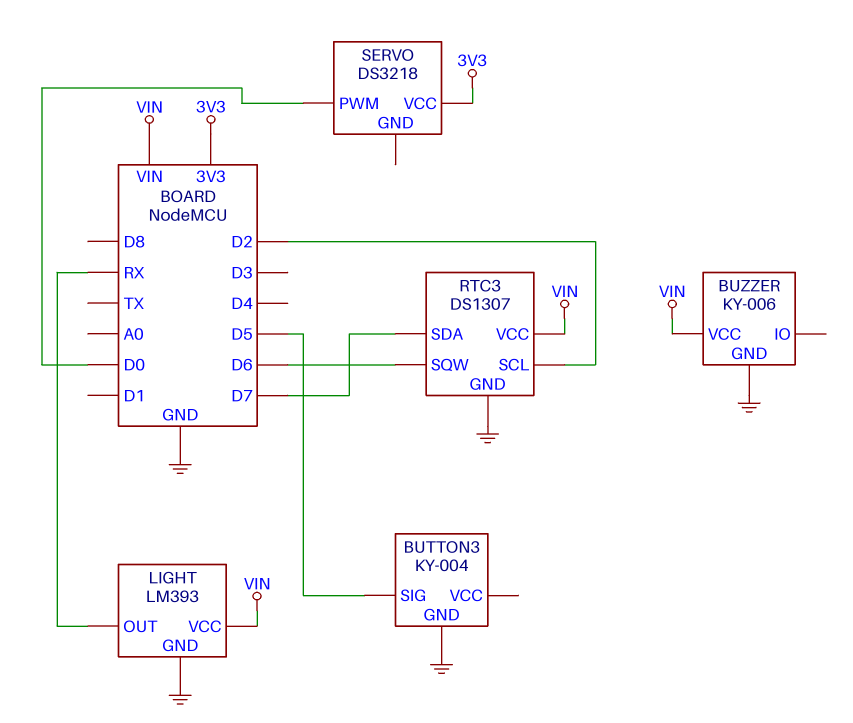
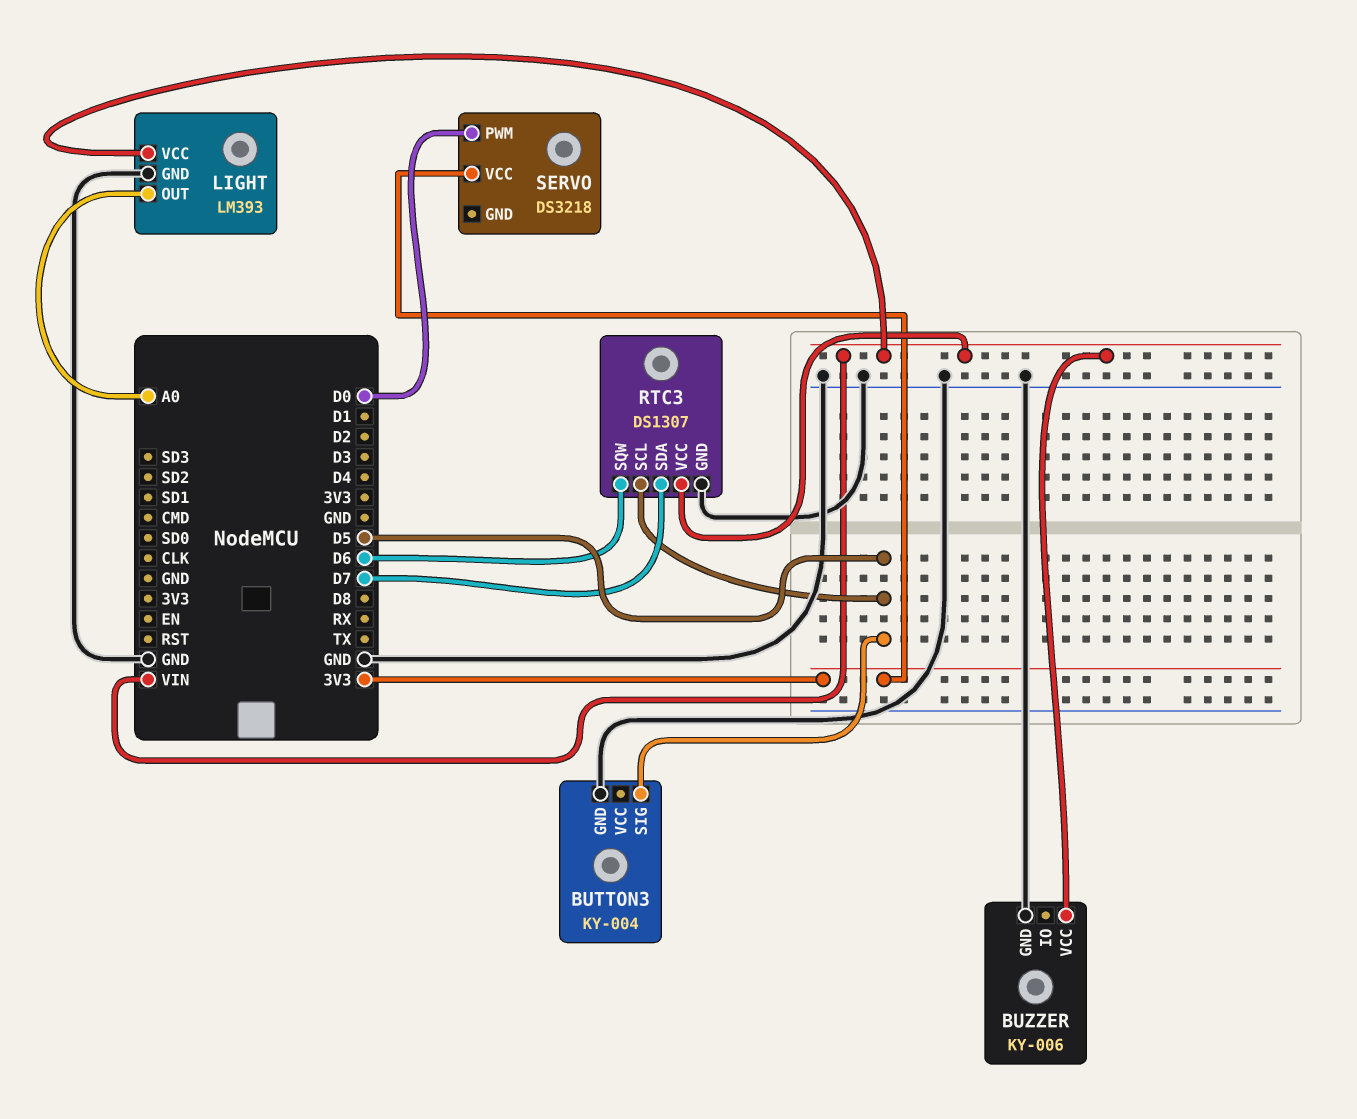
LIGHT pin OUT: RX -> A0
RTC3 pin SCL: D2 -> D5

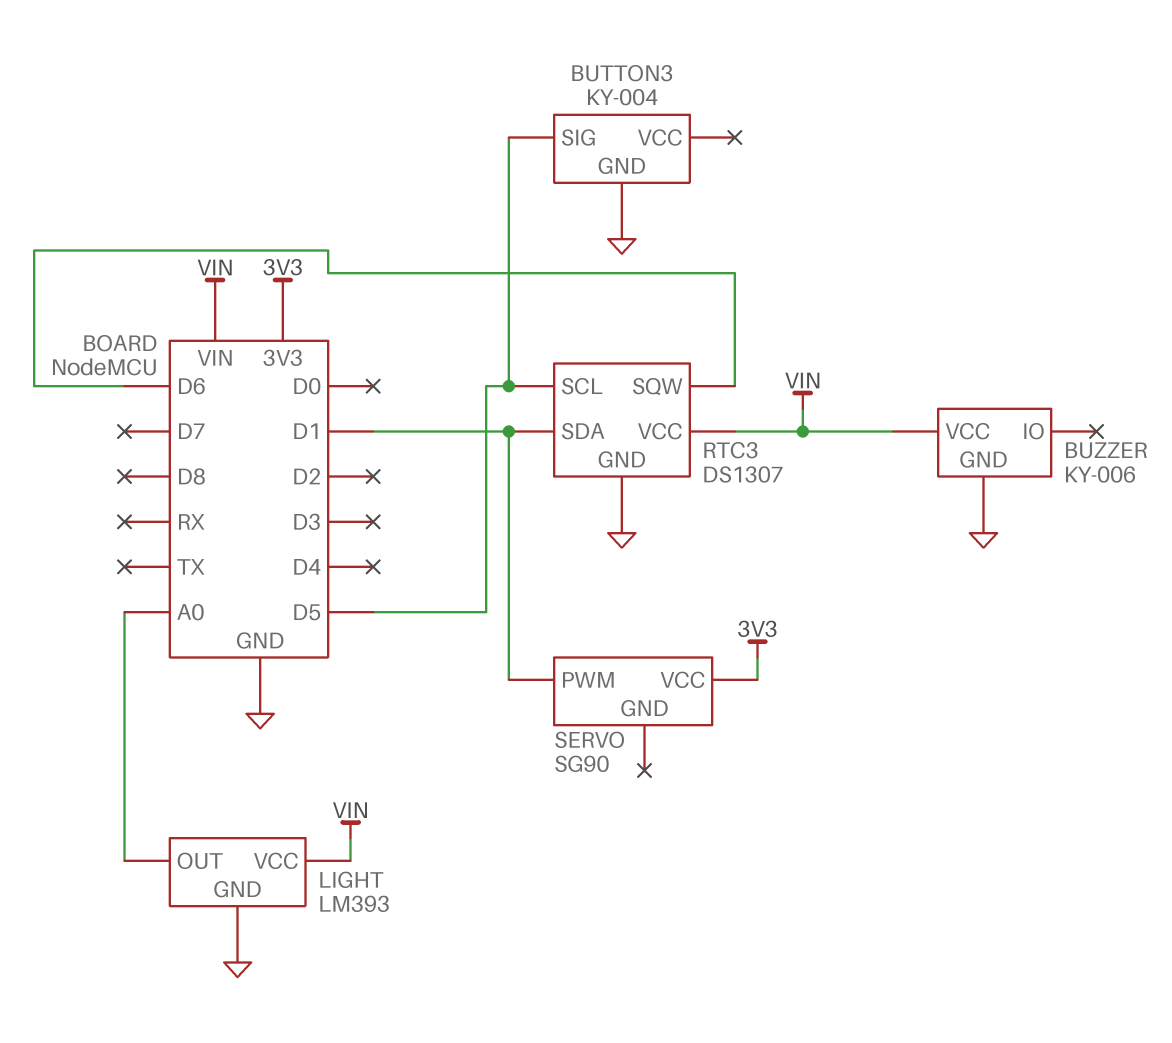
RTC3 pin SDA: D7 -> D1
SERVO: DS3218 -> SG90
SERVO pin PWM: D0 -> D1

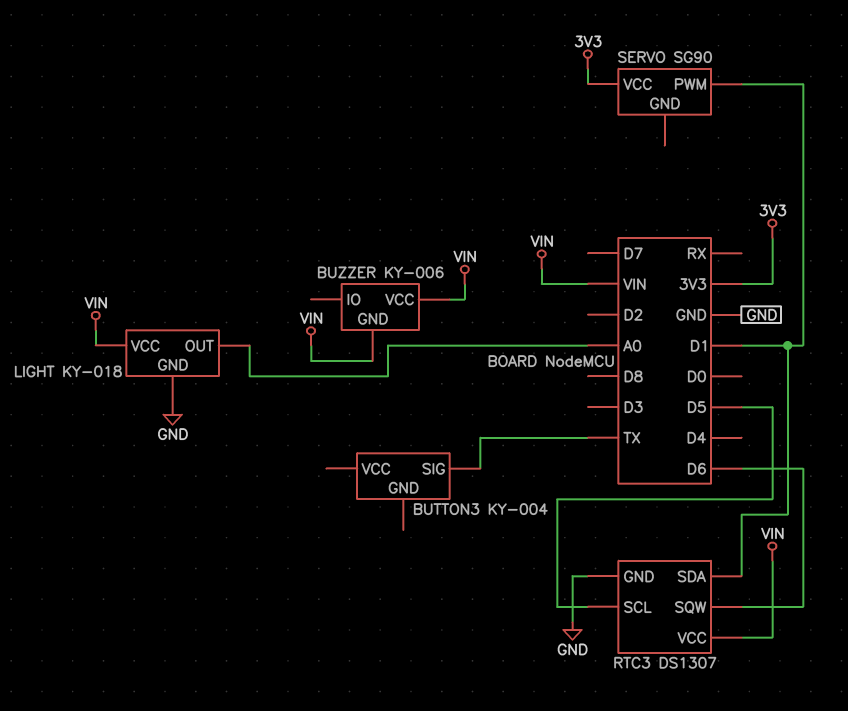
BUTTON3 pin GND: GND -> none
BUTTON3 pin SIG: D5 -> TX
BUZZER pin GND: GND -> VIN
LIGHT: LM393 -> KY-018

